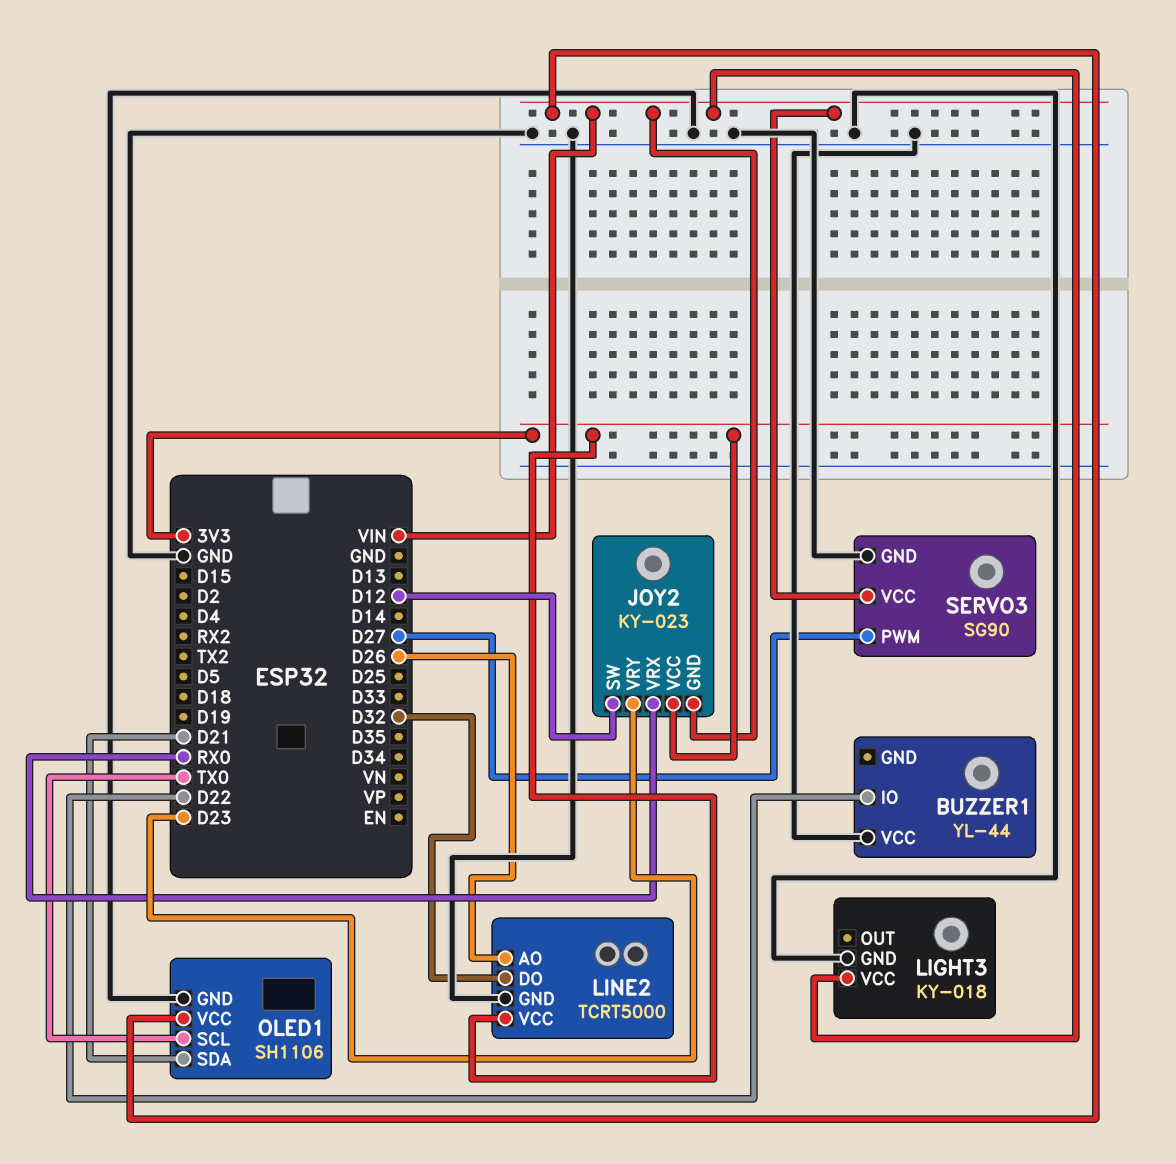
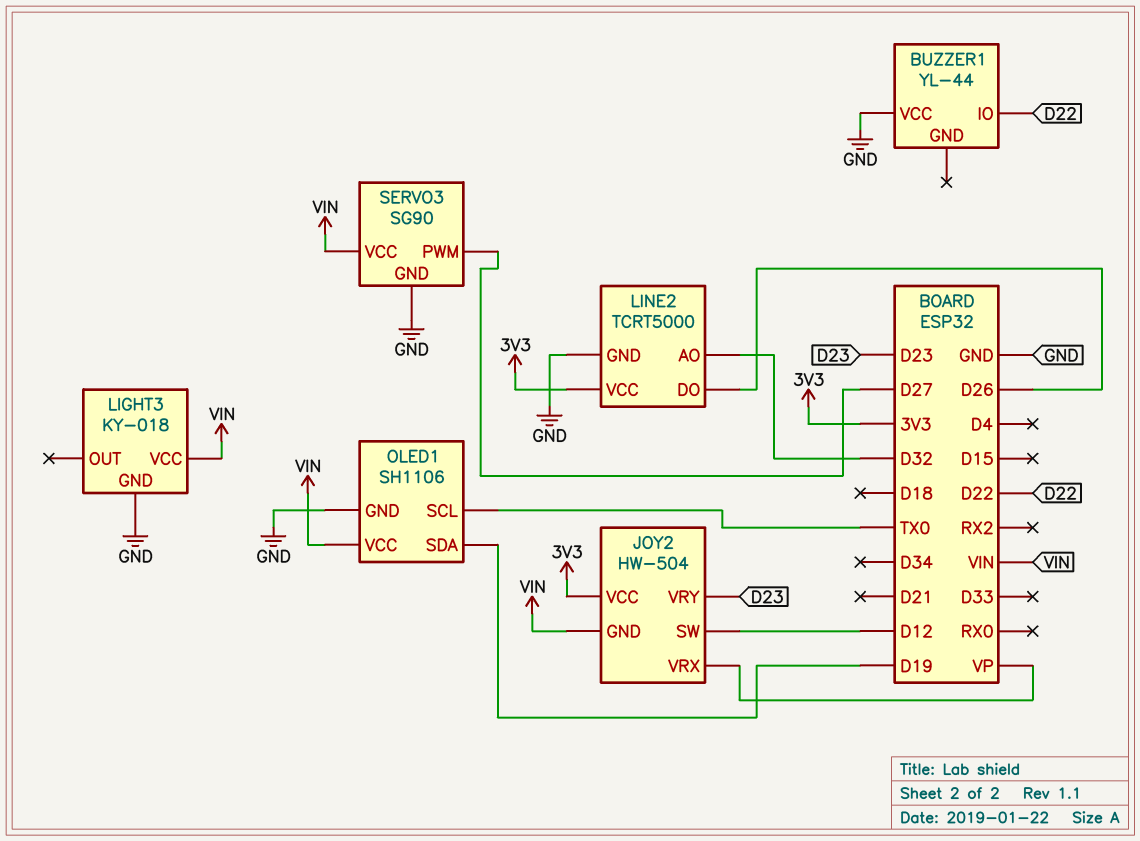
JOY2: KY-023 -> HW-504
JOY2 pin VRX: RX0 -> VP
LINE2 pin AO: D26 -> D32
LINE2 pin DO: D32 -> D26
OLED1 pin SDA: D21 -> D19

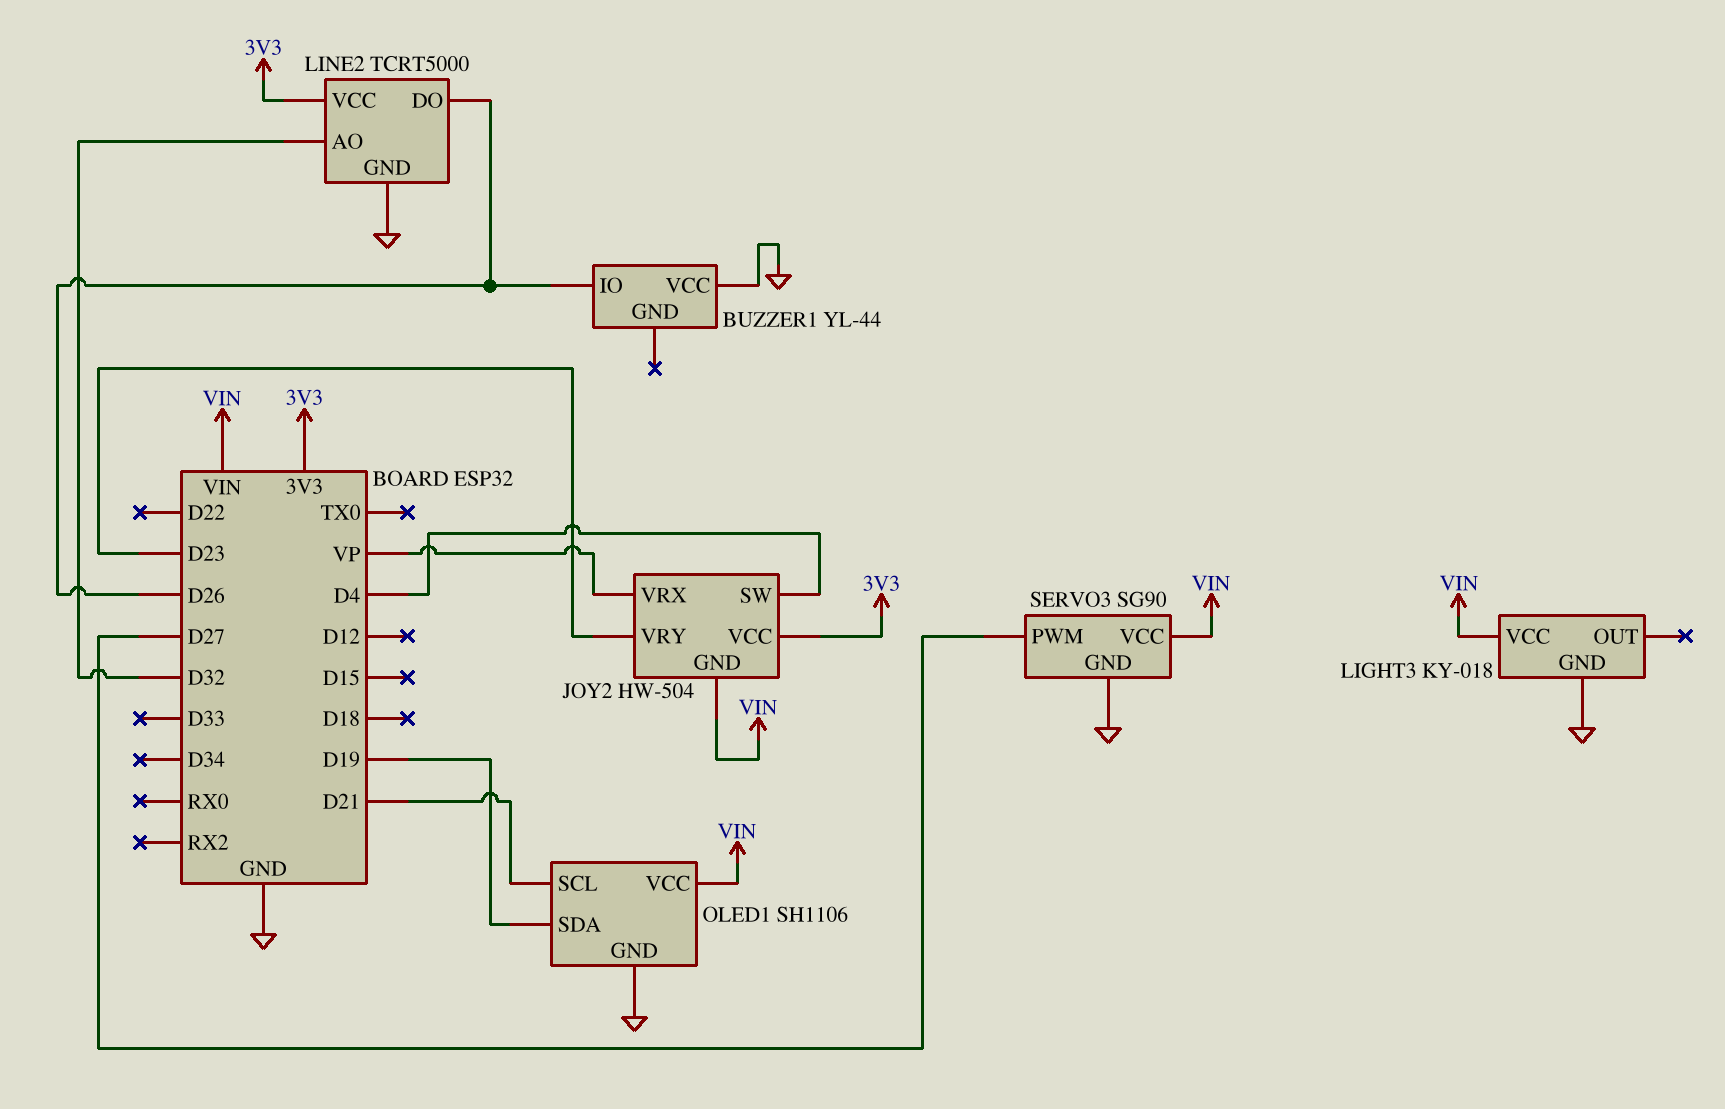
BUZZER1 pin IO: D22 -> D26
JOY2 pin SW: D12 -> D4
OLED1 pin SCL: TX0 -> D21

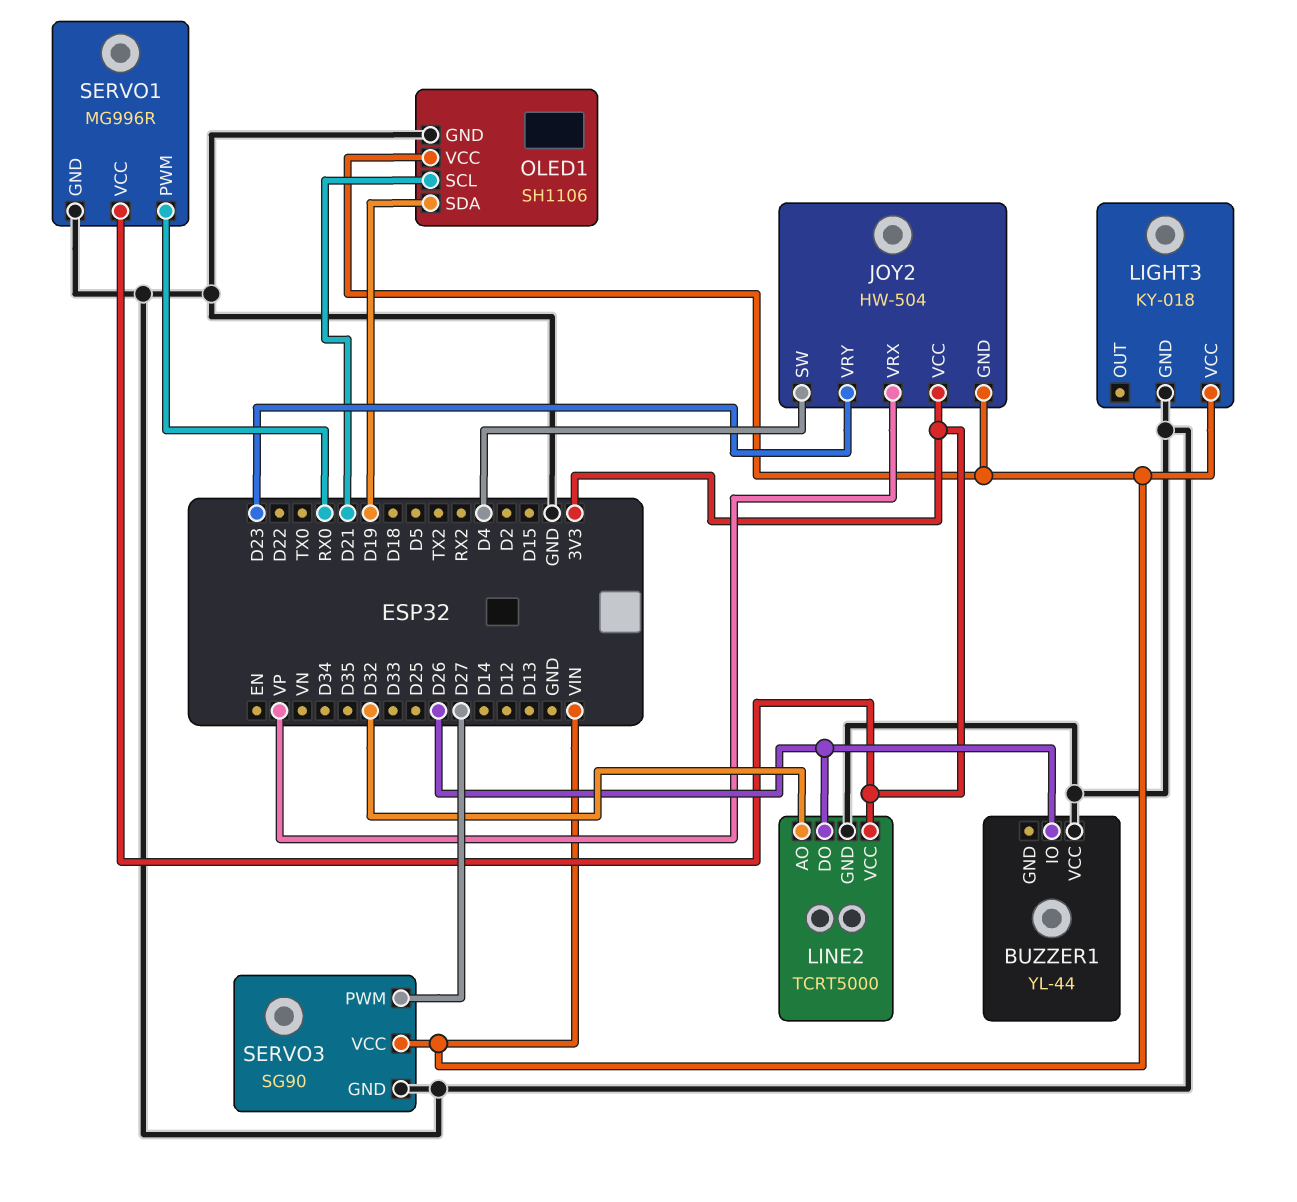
SERVO1: none -> MG996R
SERVO1 pin GND: none -> GND
SERVO1 pin PWM: none -> RX0
SERVO1 pin VCC: none -> 3V3

